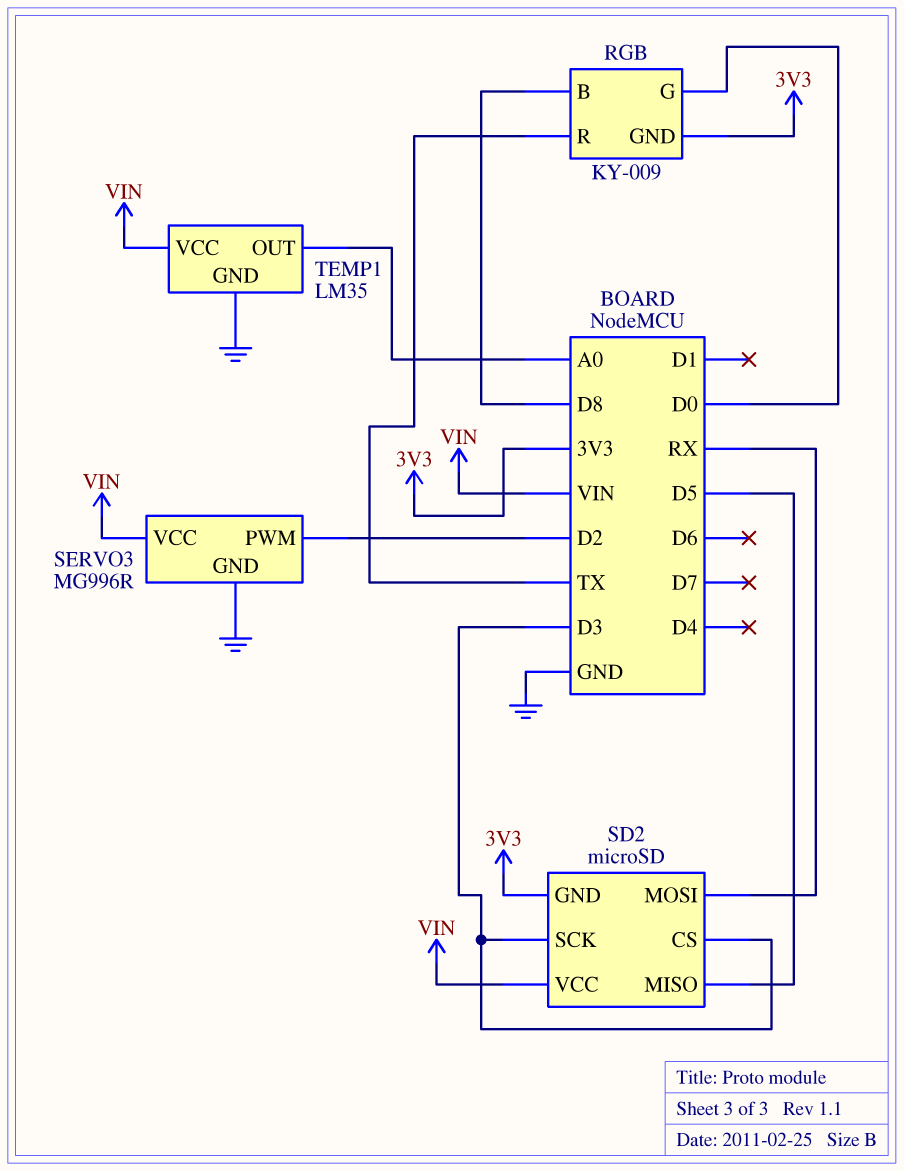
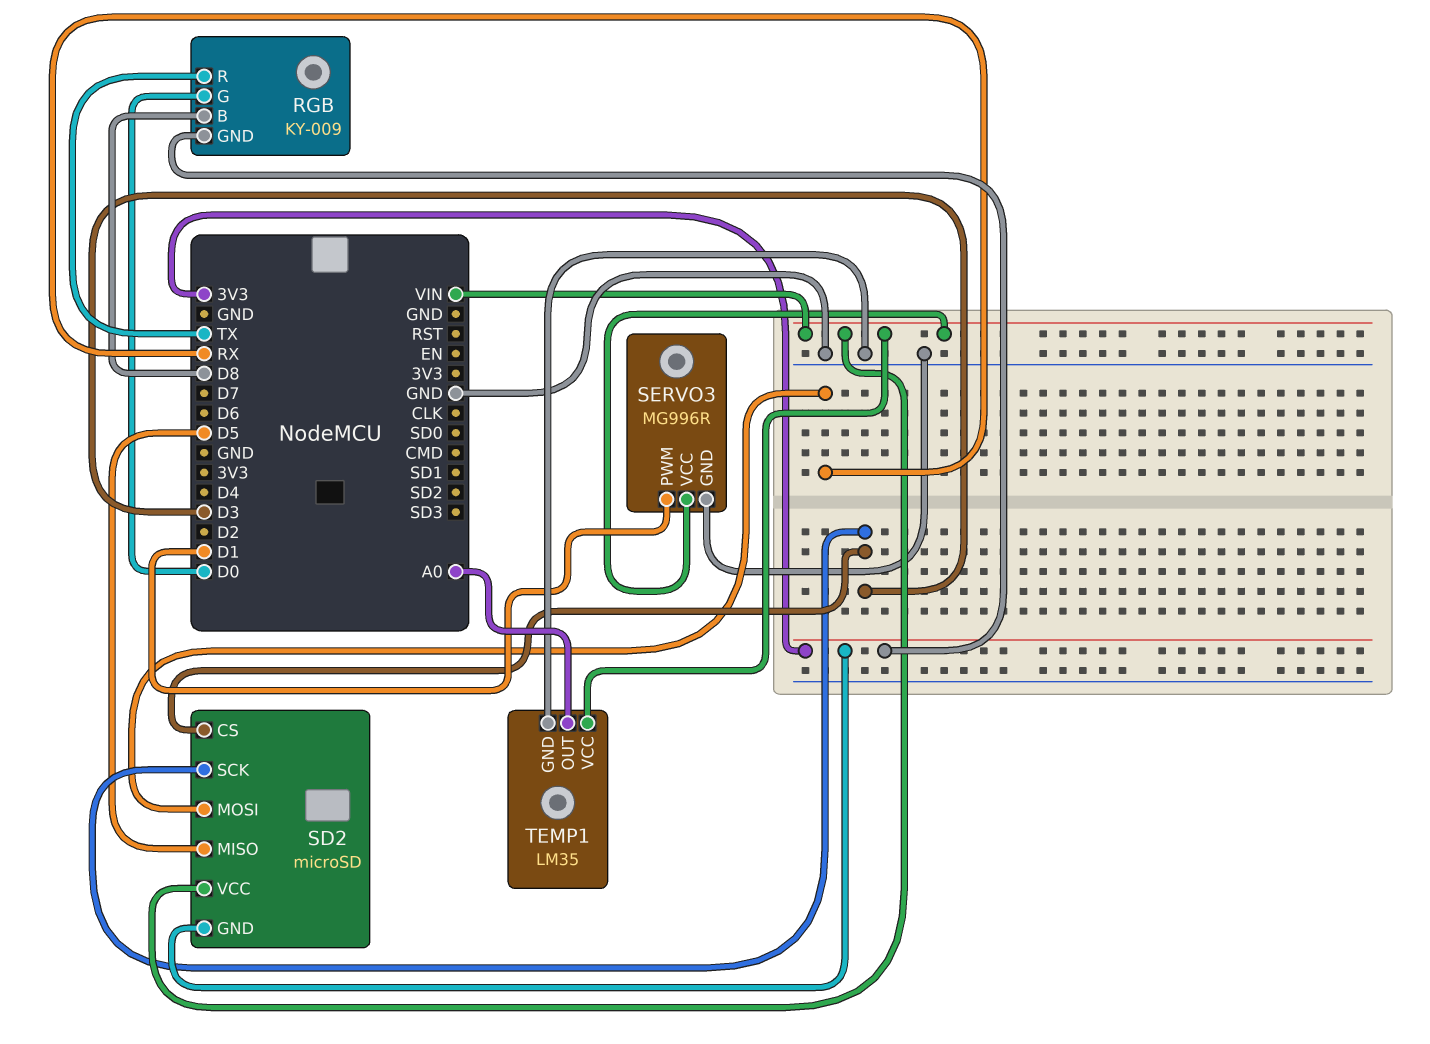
SERVO3 pin PWM: D2 -> D1

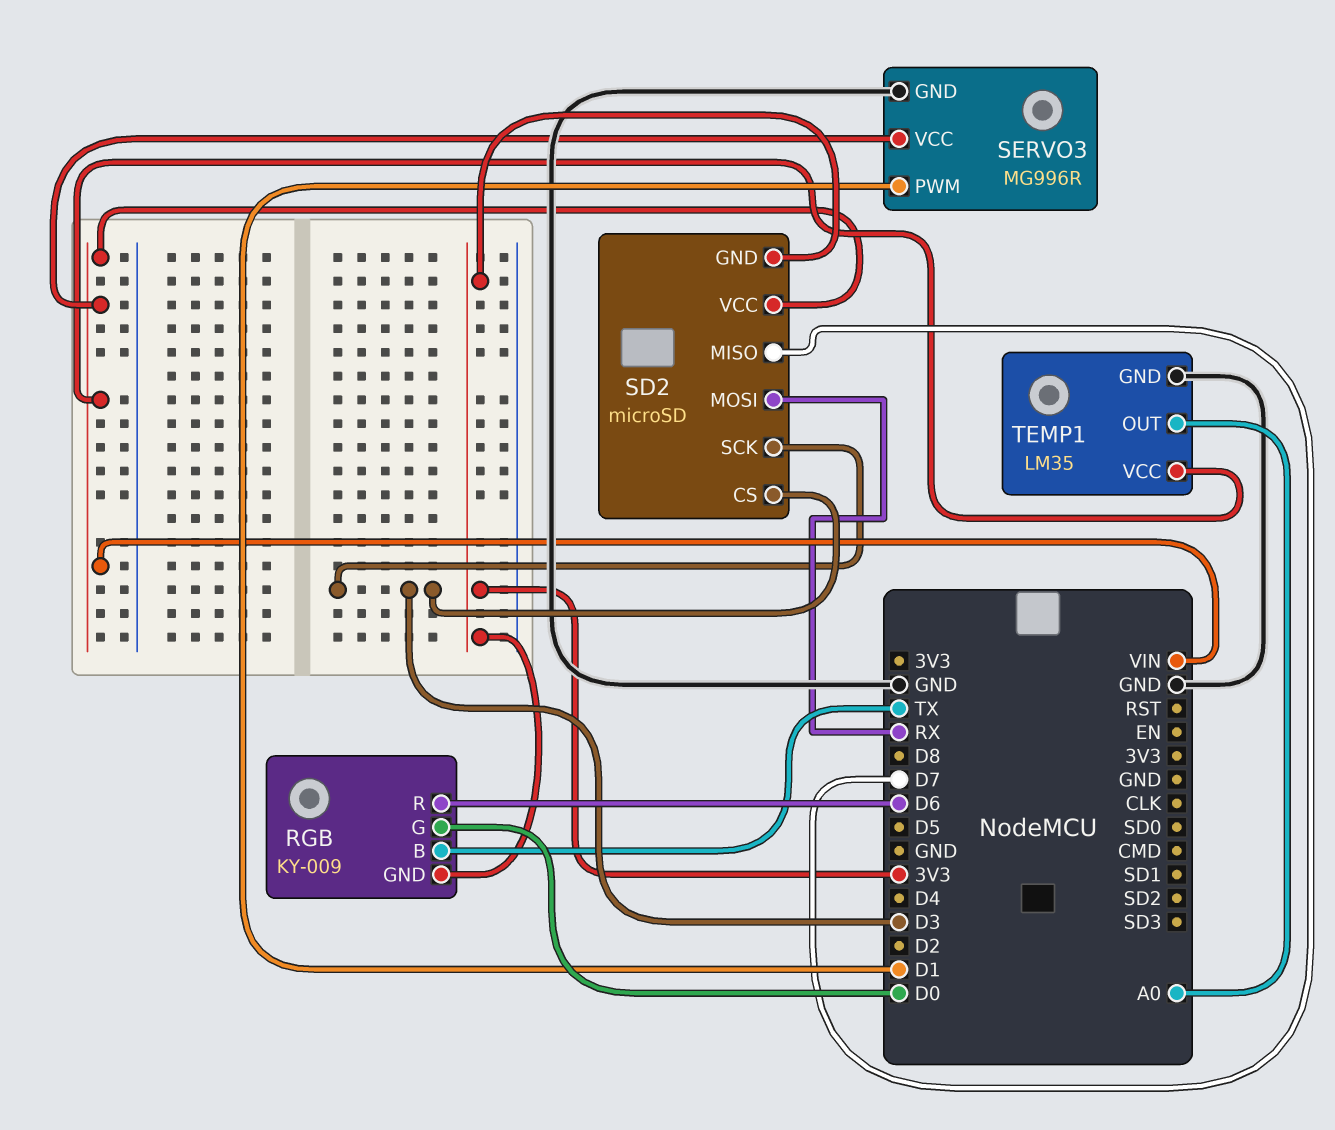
RGB pin B: D8 -> TX
RGB pin R: TX -> D6
SD2 pin MISO: D5 -> D7

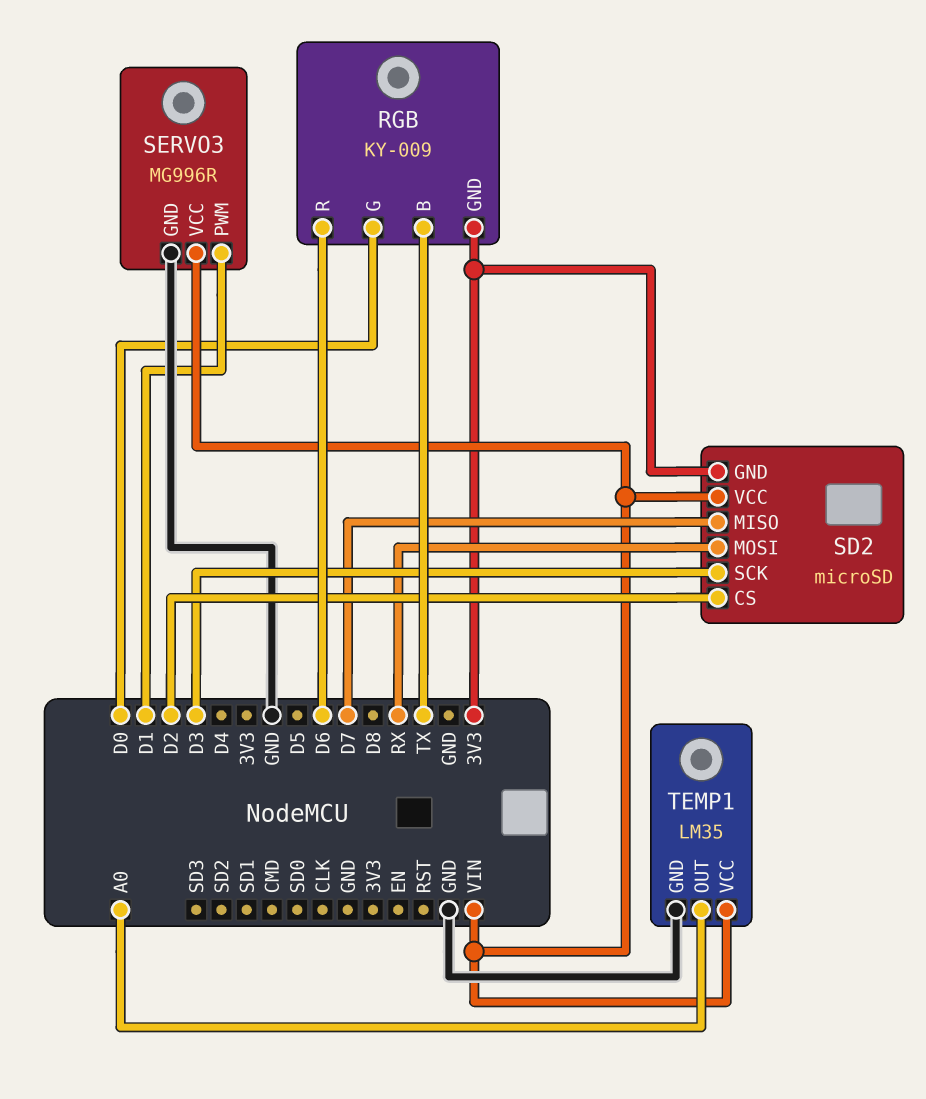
SD2 pin CS: D3 -> D2

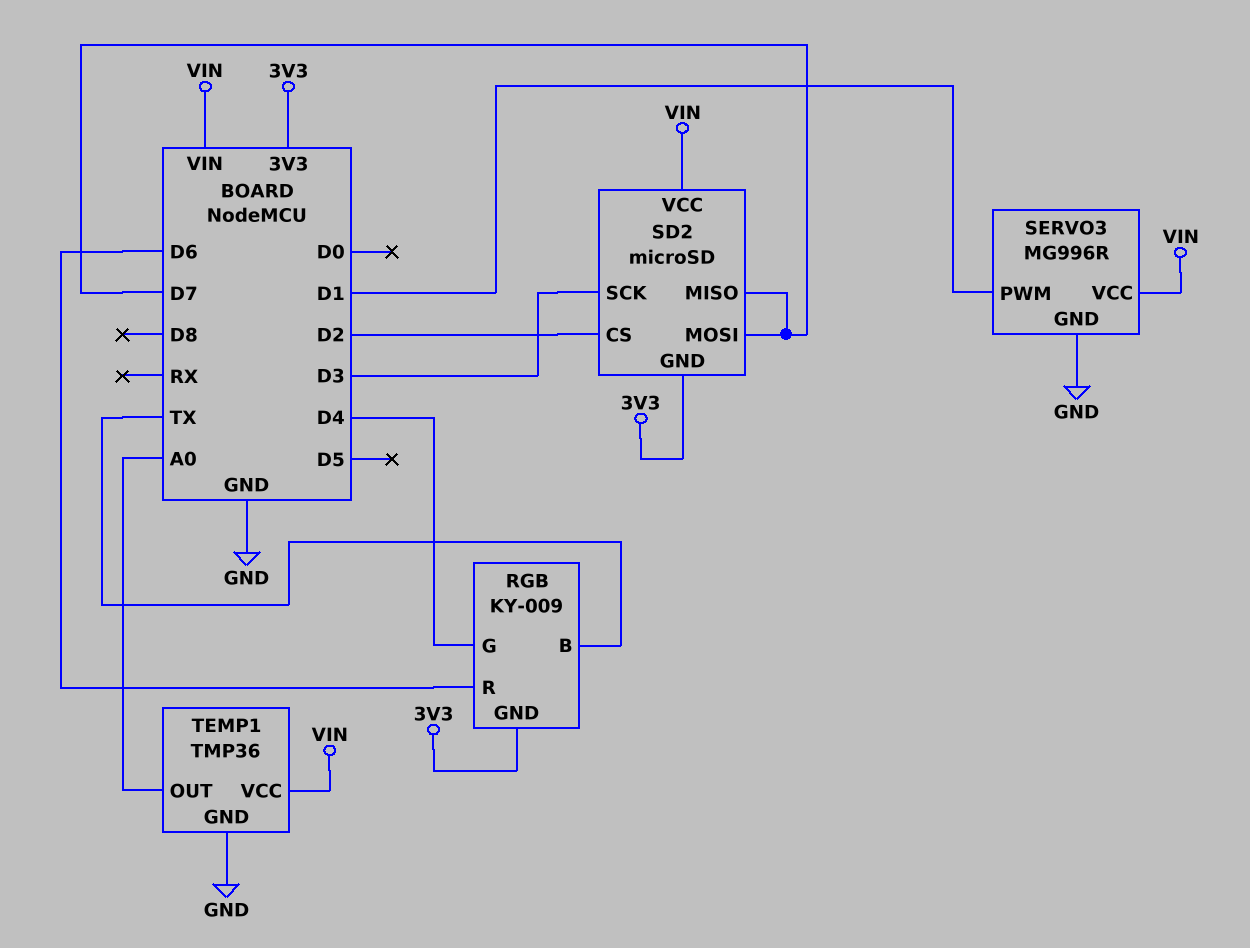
RGB pin G: D0 -> D4
SD2 pin MOSI: RX -> D7
TEMP1: LM35 -> TMP36

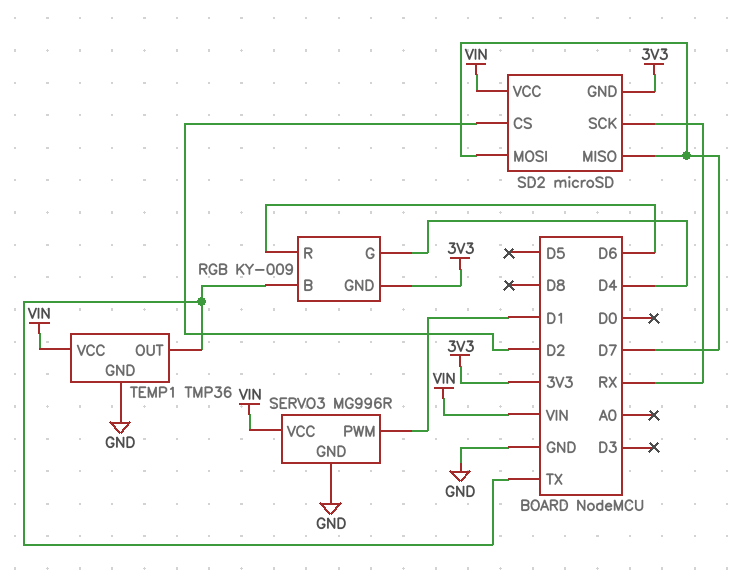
SD2 pin SCK: D3 -> RX
TEMP1 pin OUT: A0 -> TX

